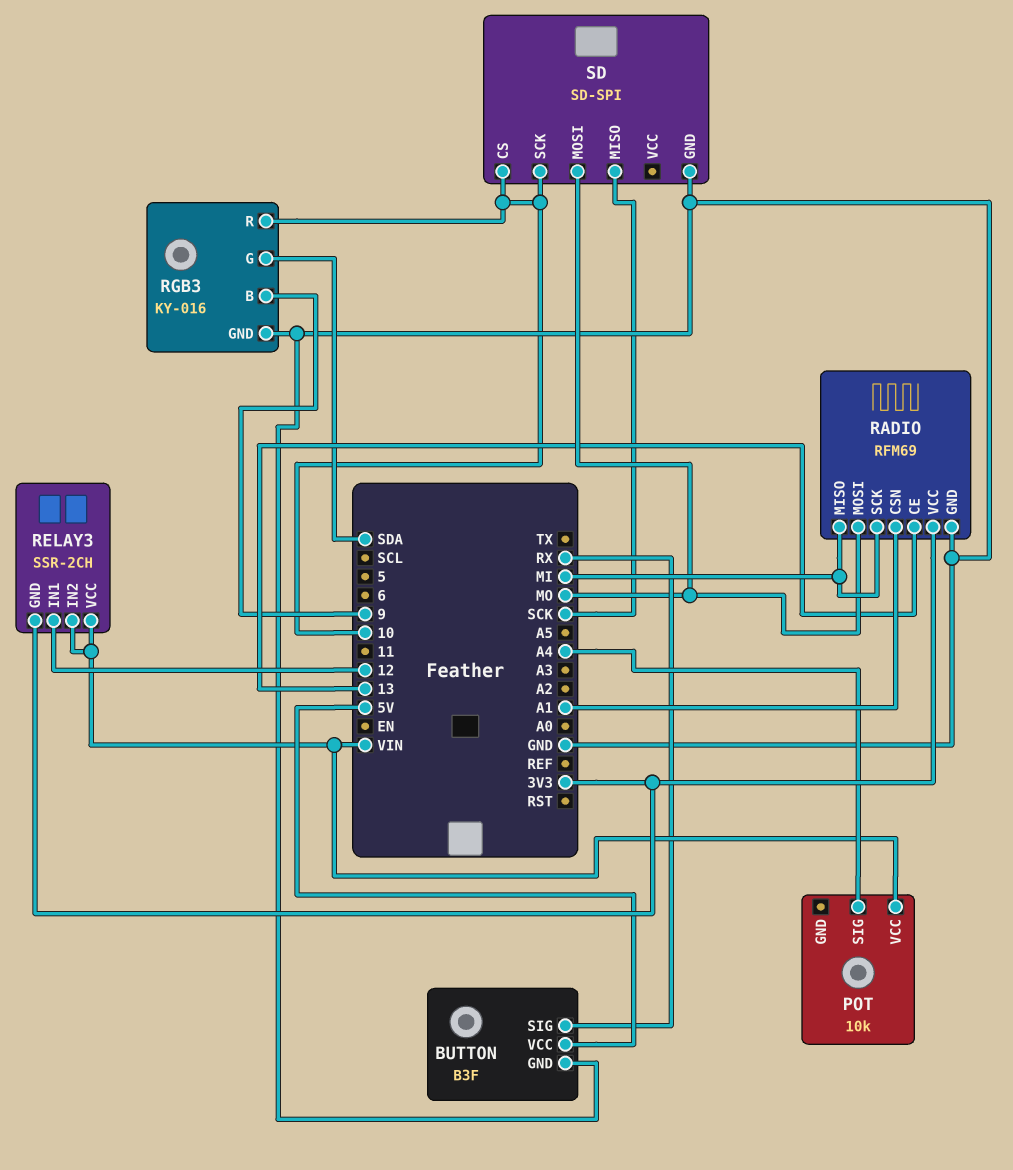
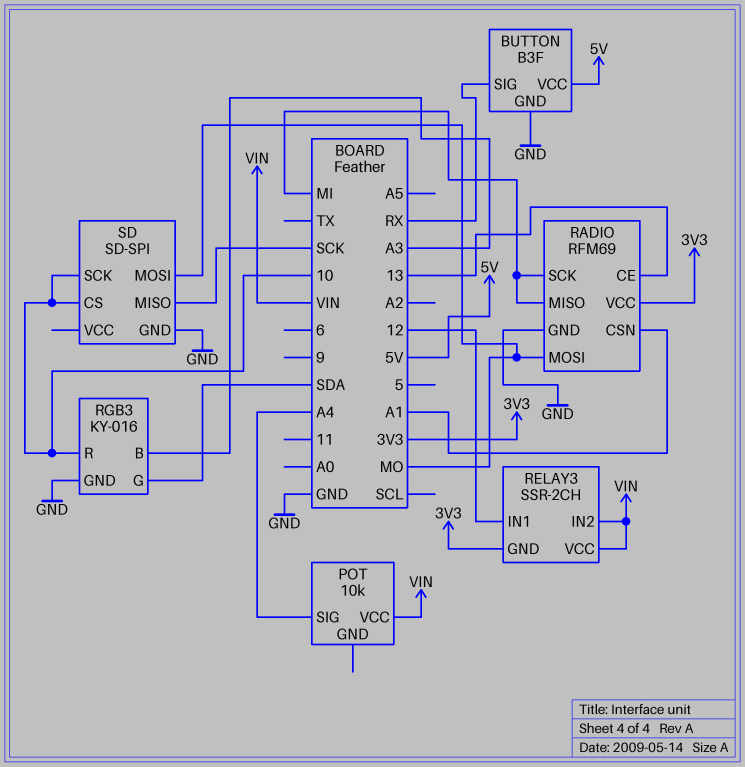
RGB3 pin B: 9 -> A3

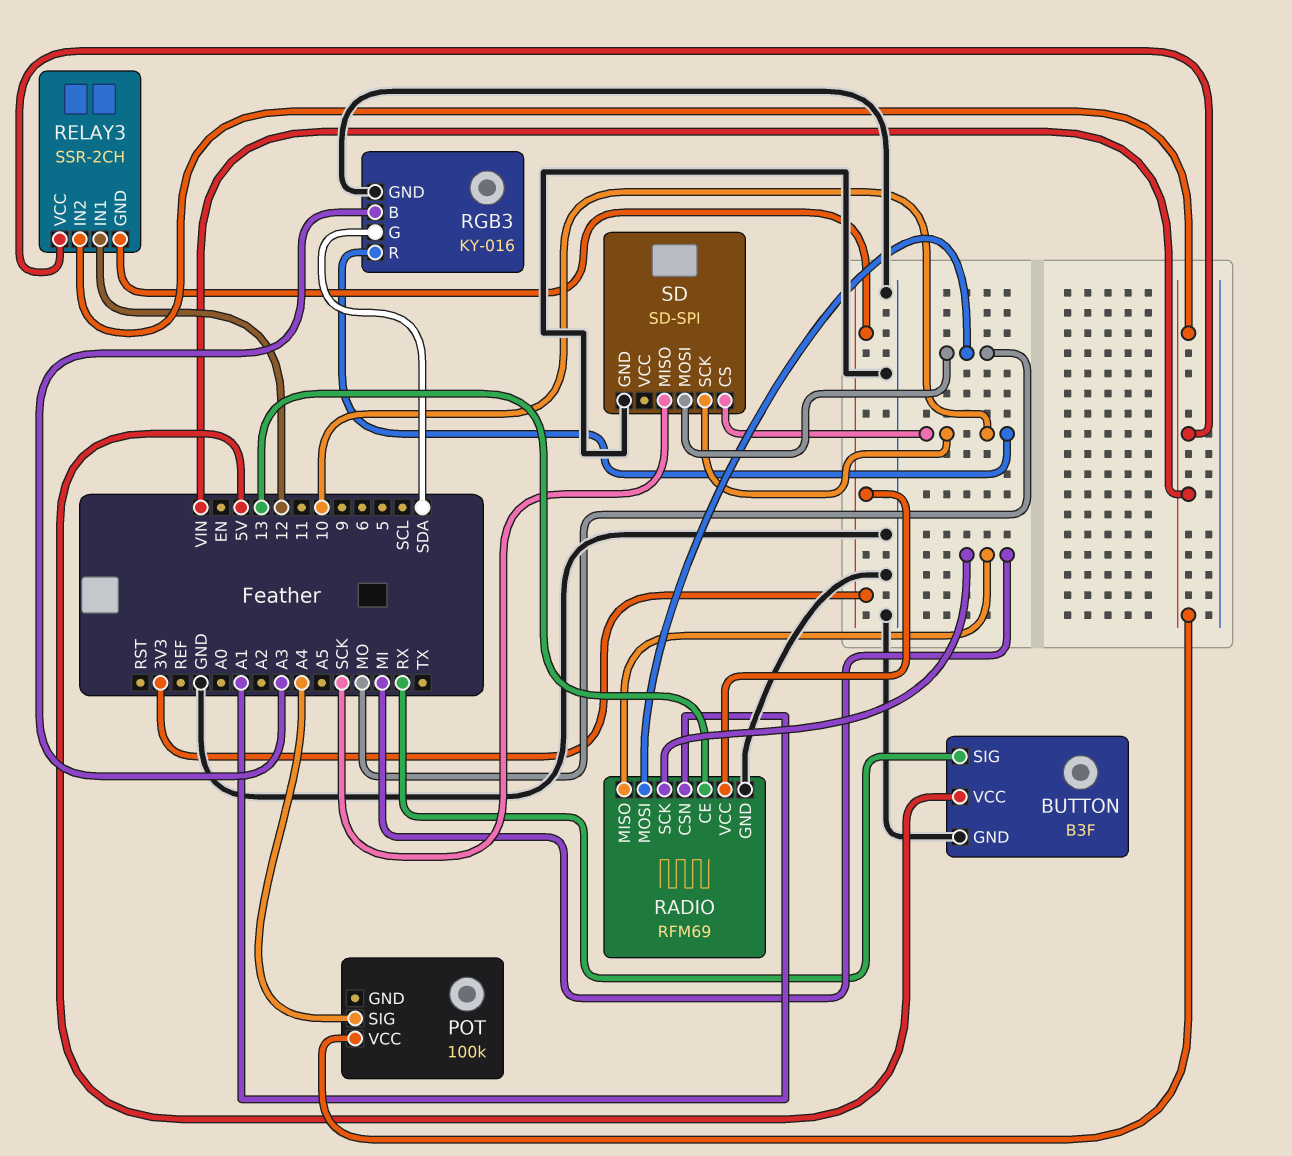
POT: 10k -> 100k

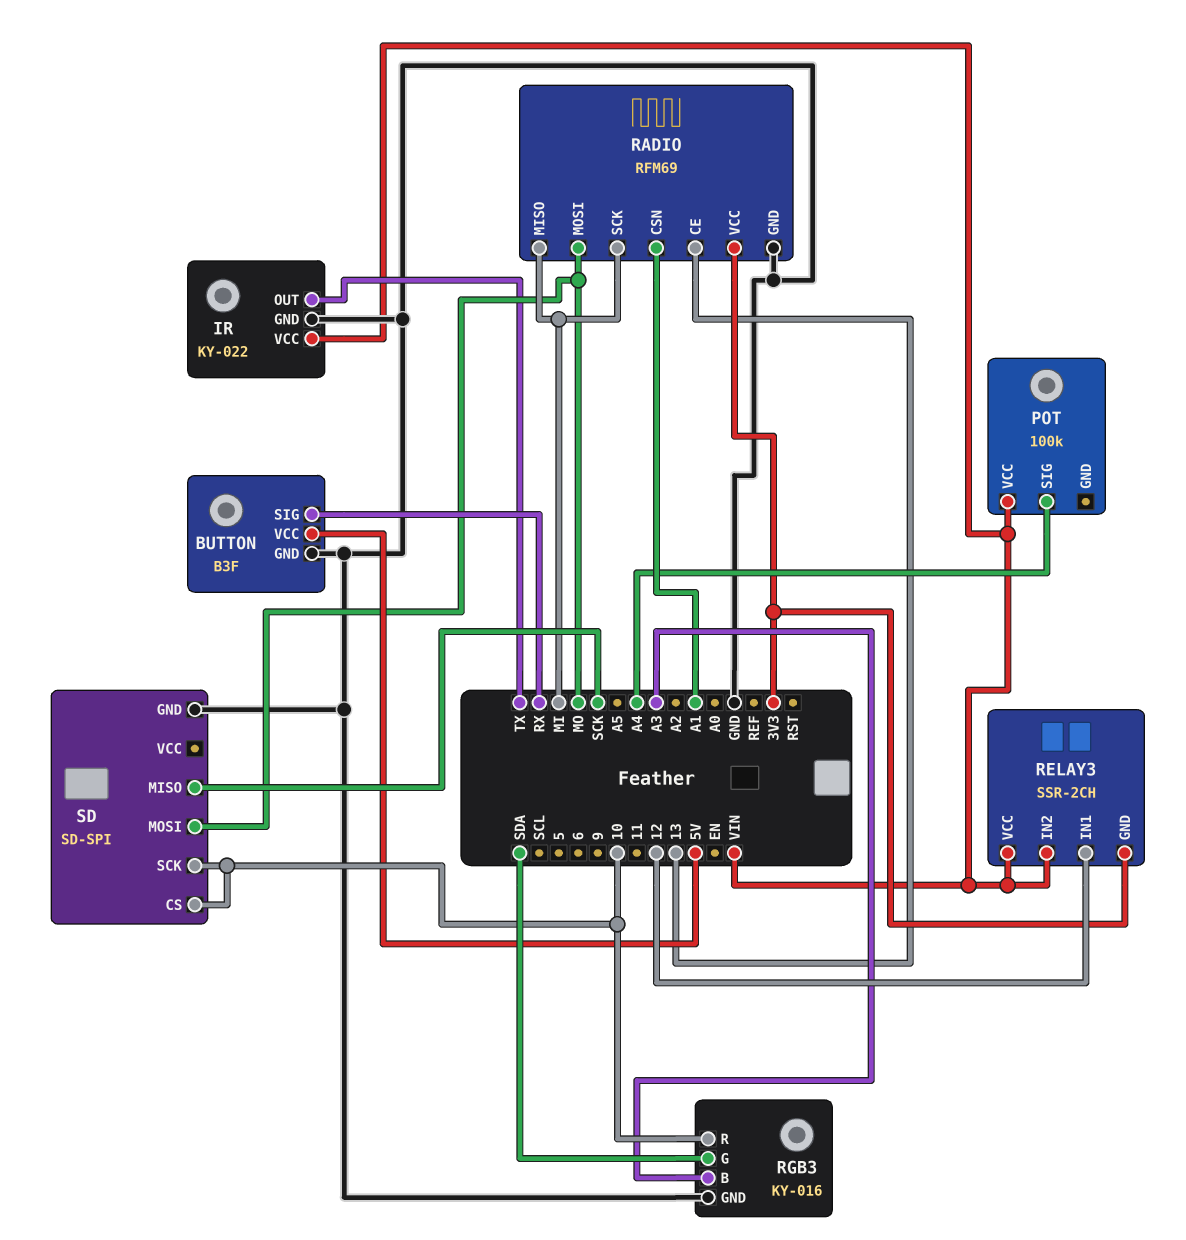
IR: none -> KY-022
IR pin GND: none -> GND
IR pin OUT: none -> TX
IR pin VCC: none -> VIN

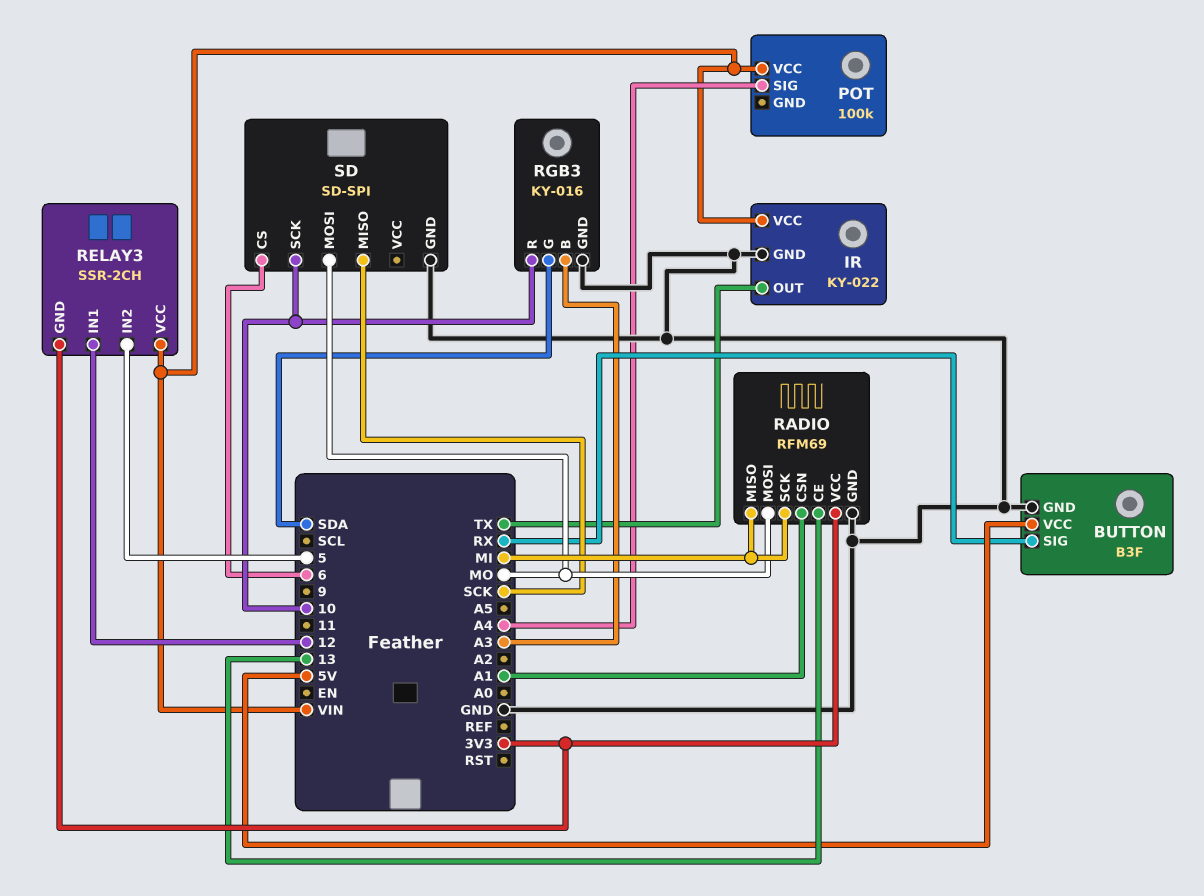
RELAY3 pin IN2: VIN -> 5
SD pin CS: 10 -> 6

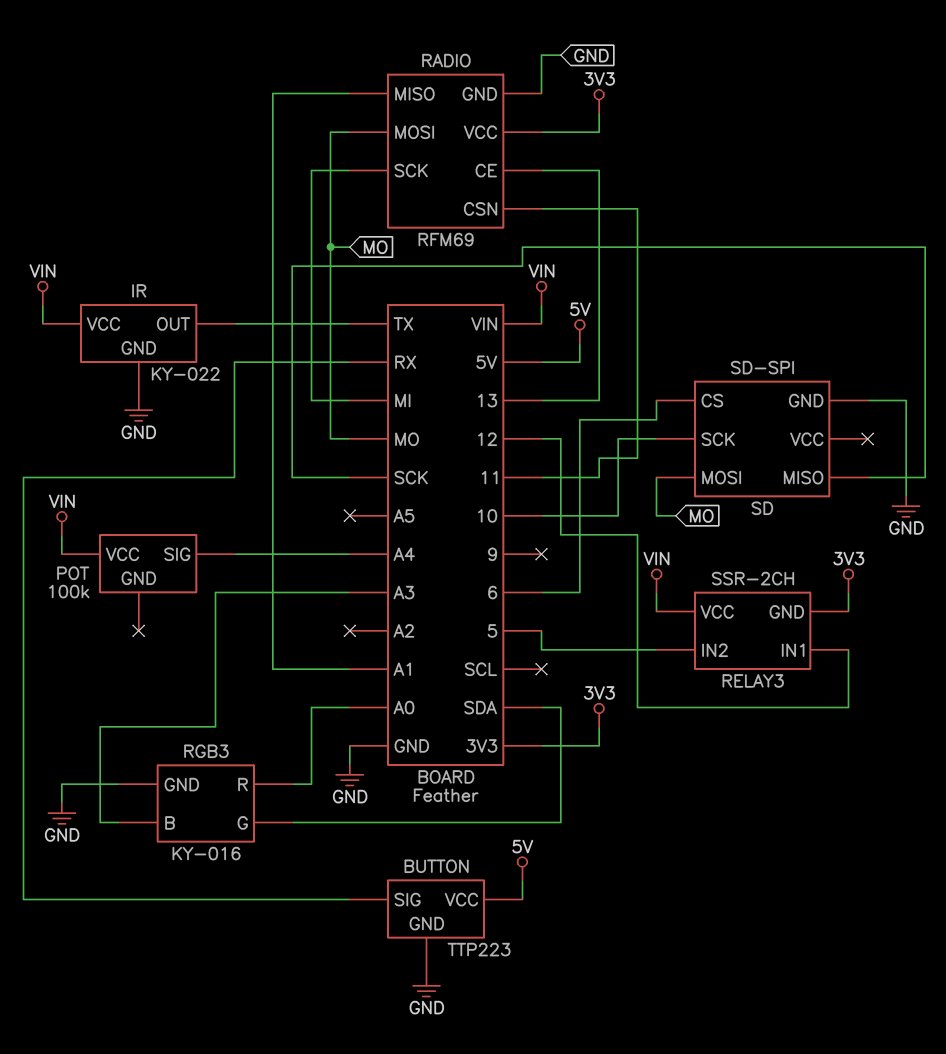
BUTTON: B3F -> TTP223
RADIO pin CSN: A1 -> 11
RADIO pin MISO: MI -> A1
RGB3 pin R: 10 -> A0

